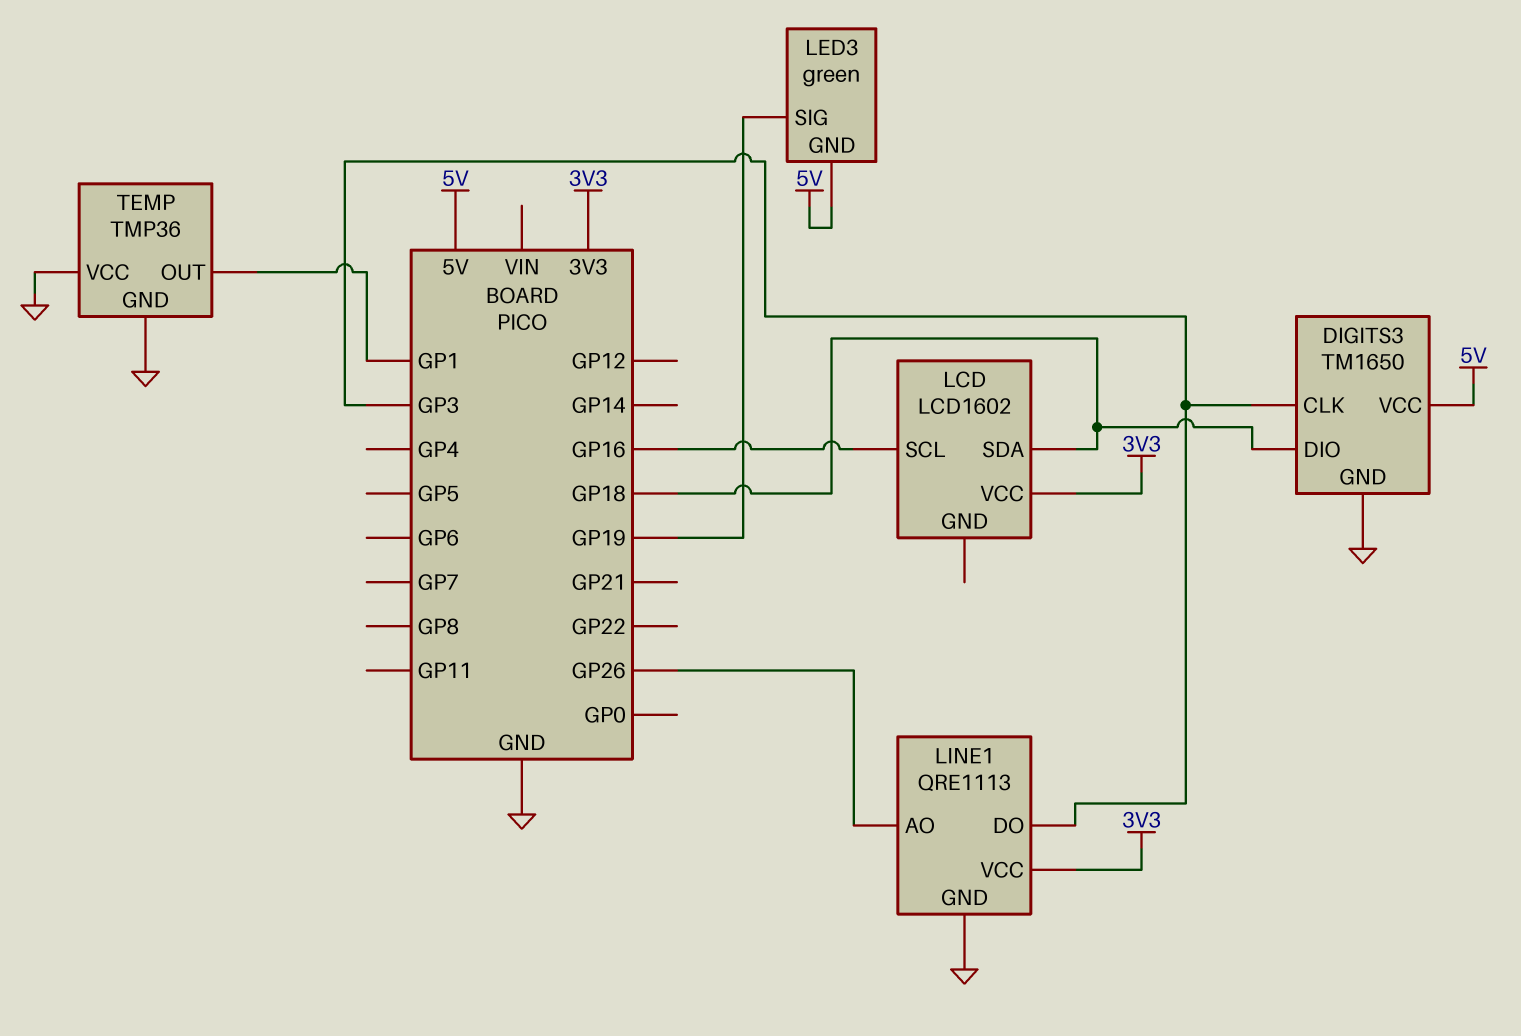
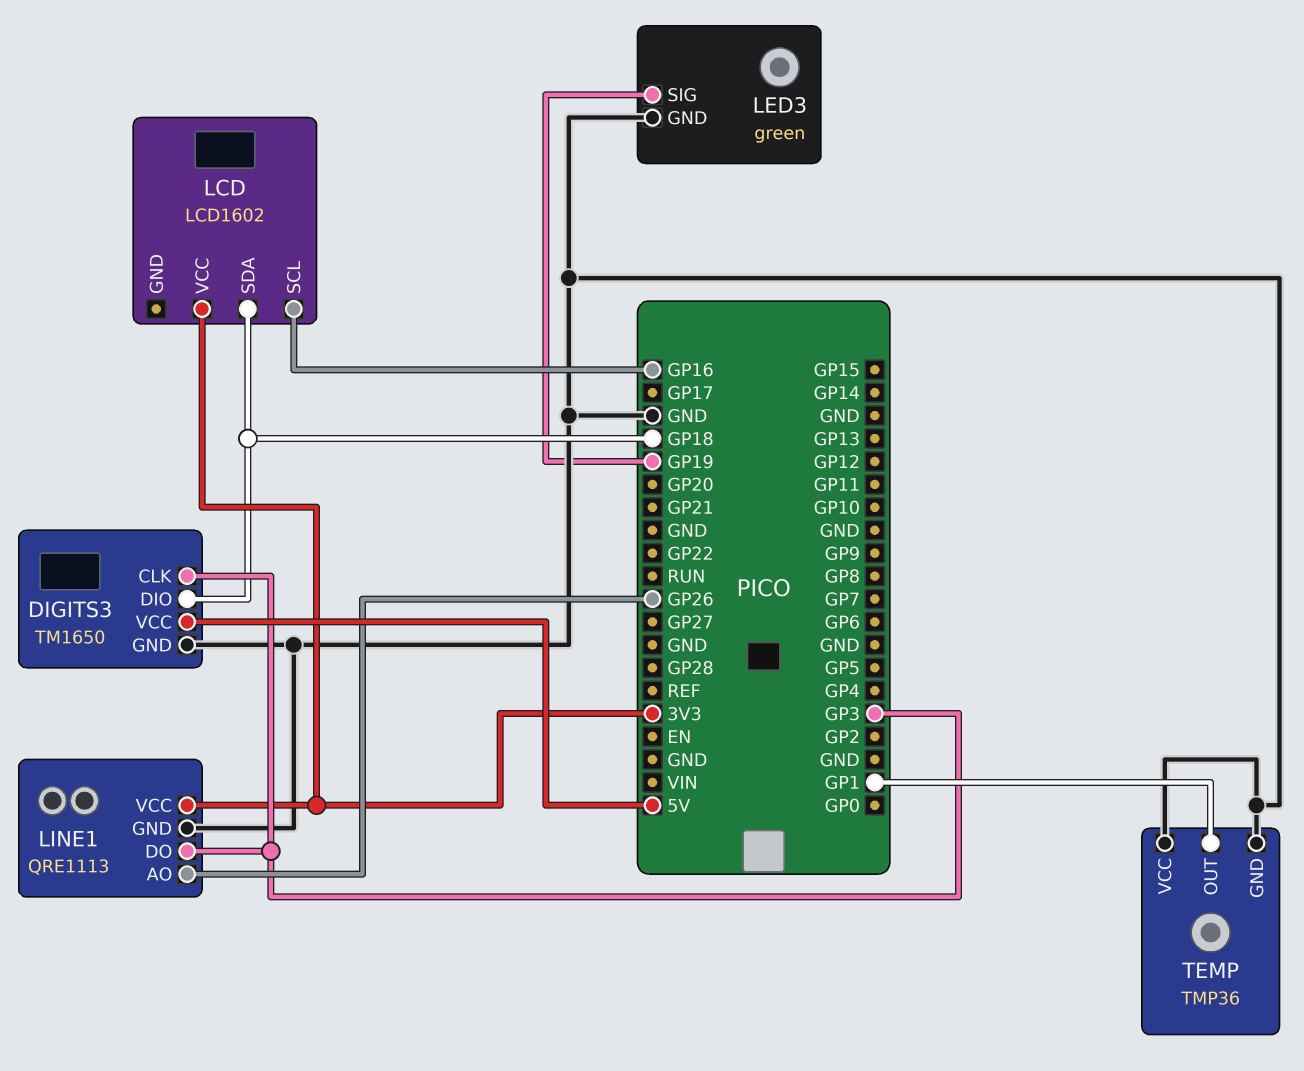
LED3 pin GND: 5V -> GND

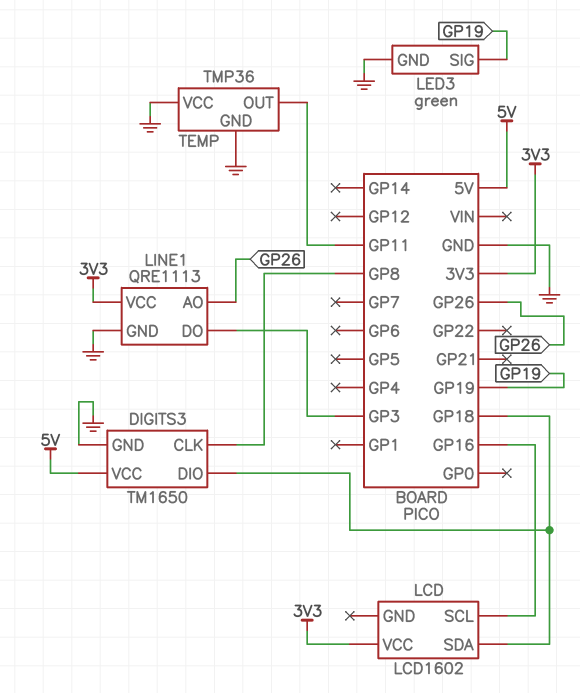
DIGITS3 pin CLK: GP3 -> GP8
TEMP pin OUT: GP1 -> GP11

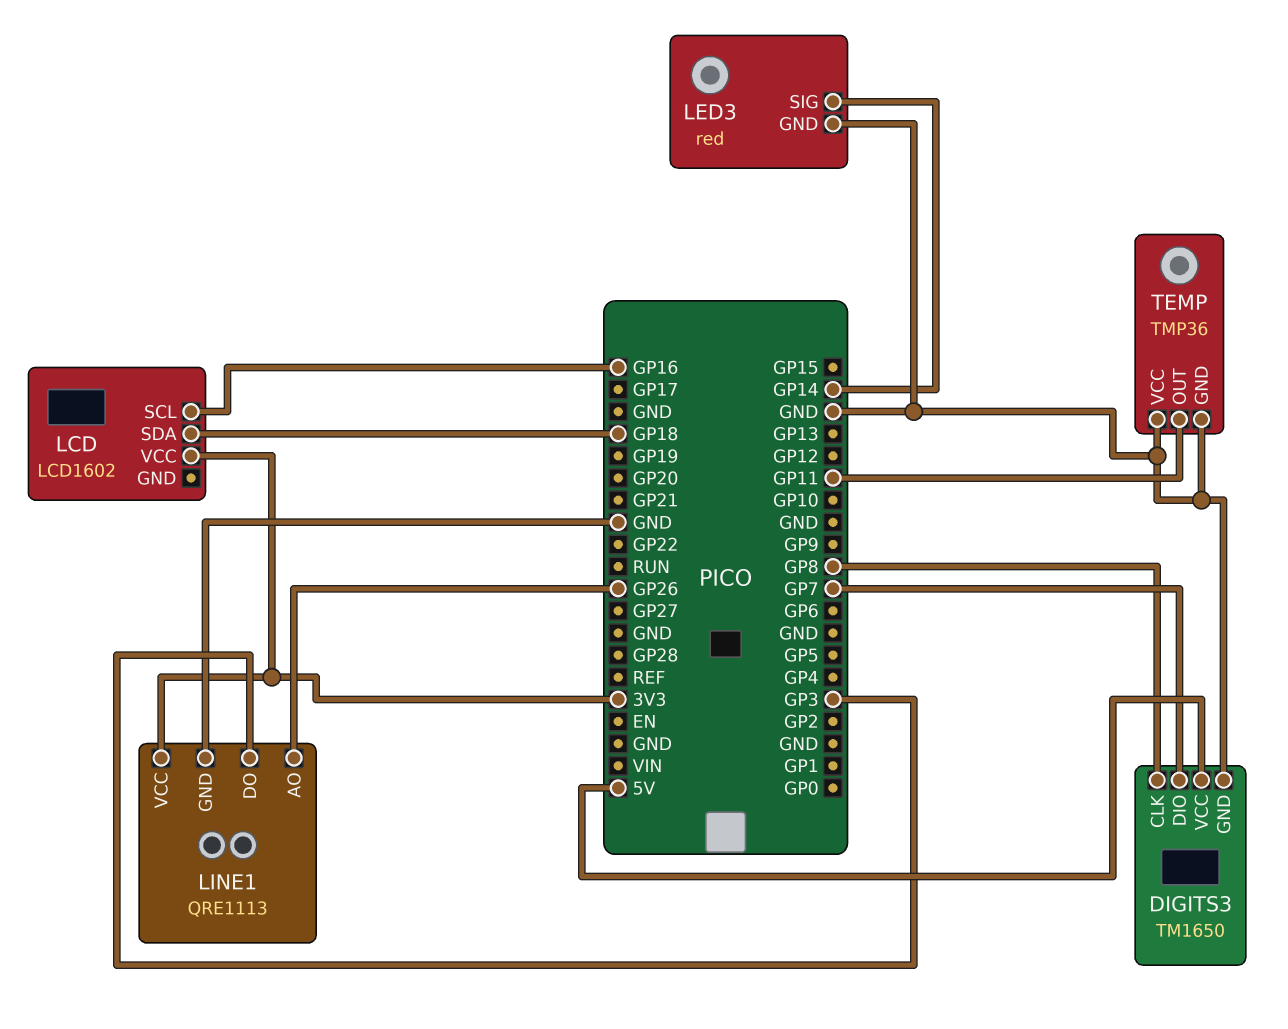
DIGITS3 pin DIO: GP18 -> GP7
LED3: green -> red
LED3 pin SIG: GP19 -> GP14

